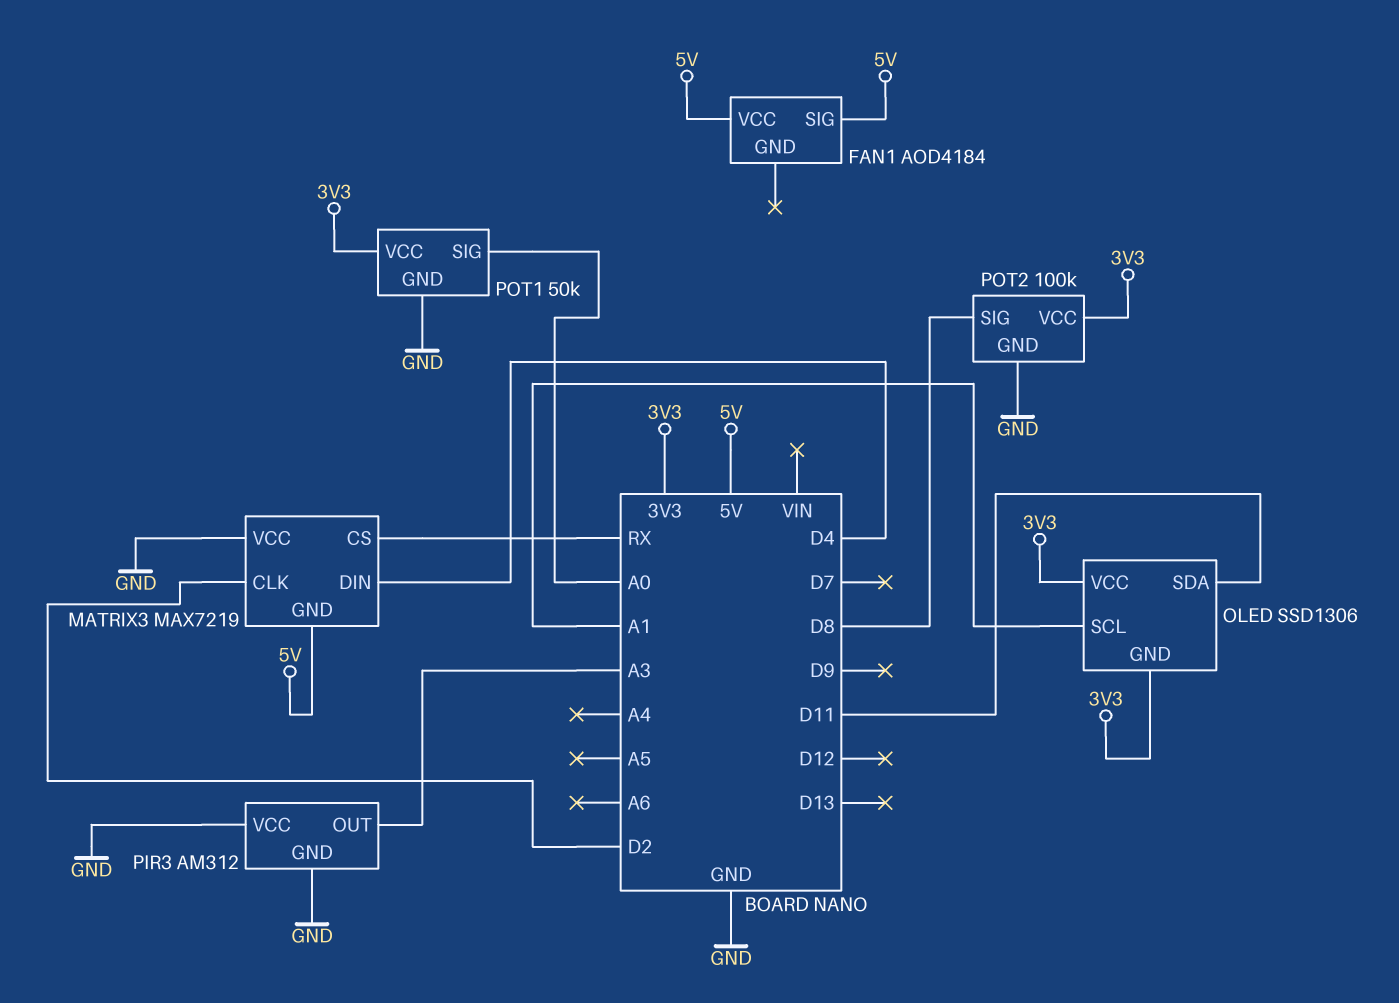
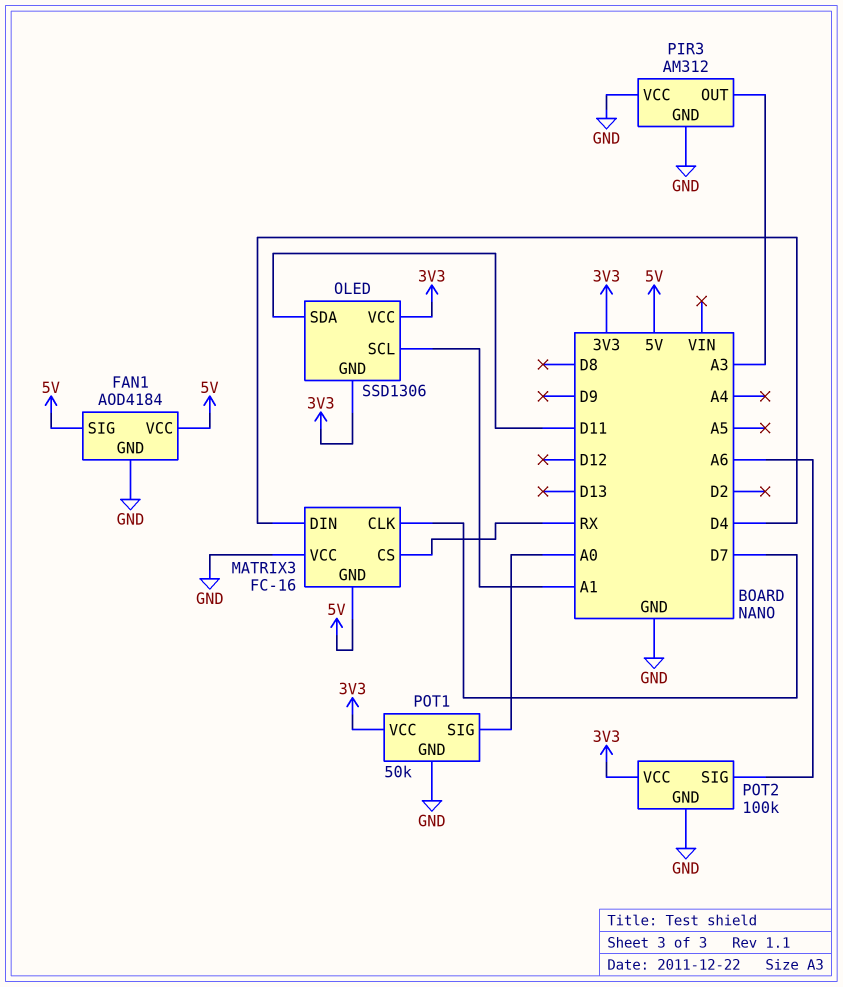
FAN1 pin GND: none -> GND
MATRIX3: MAX7219 -> FC-16
MATRIX3 pin CLK: D2 -> D7
POT2 pin SIG: D8 -> A6

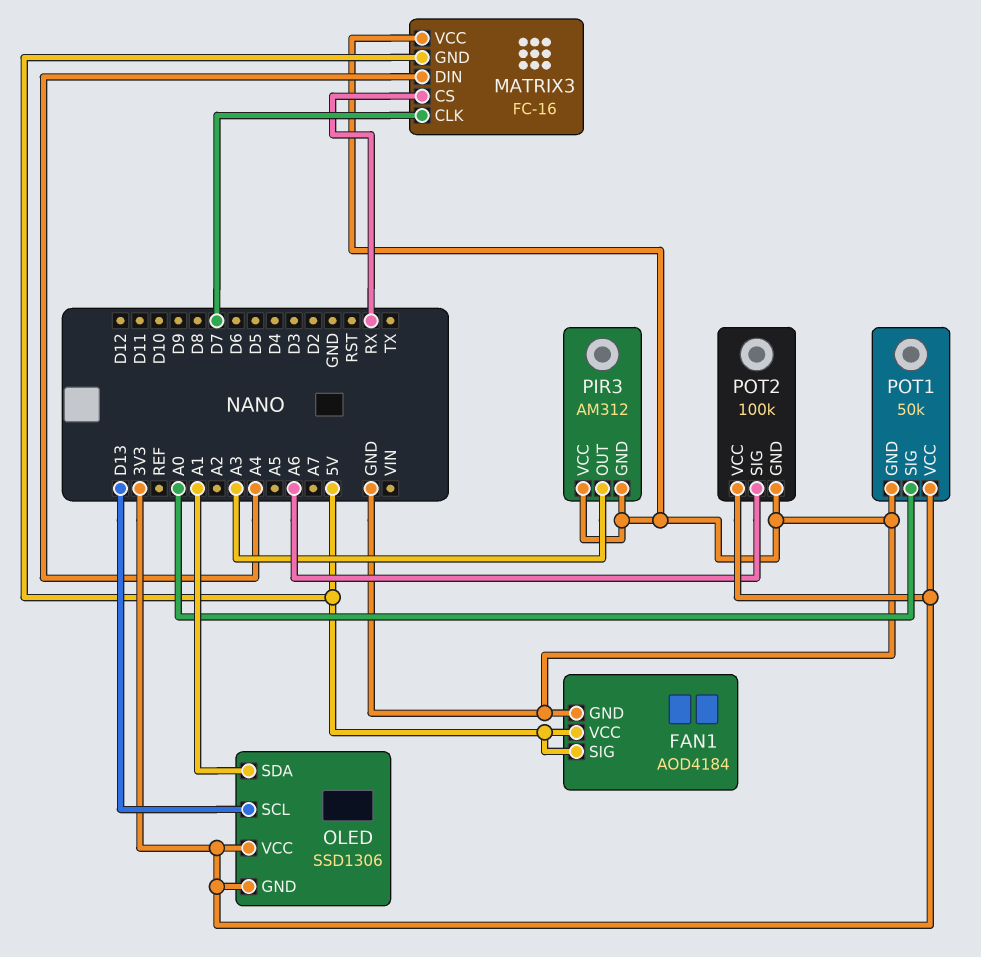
MATRIX3 pin DIN: D4 -> A4
OLED pin SCL: A1 -> D13
OLED pin SDA: D11 -> A1

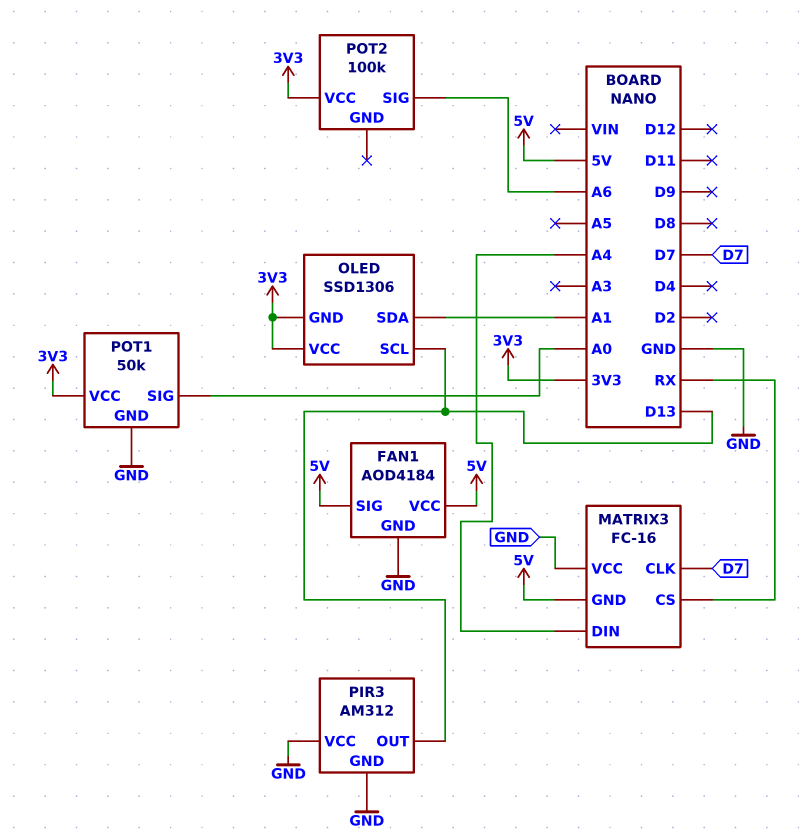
PIR3 pin OUT: A3 -> D13
POT2 pin GND: GND -> none

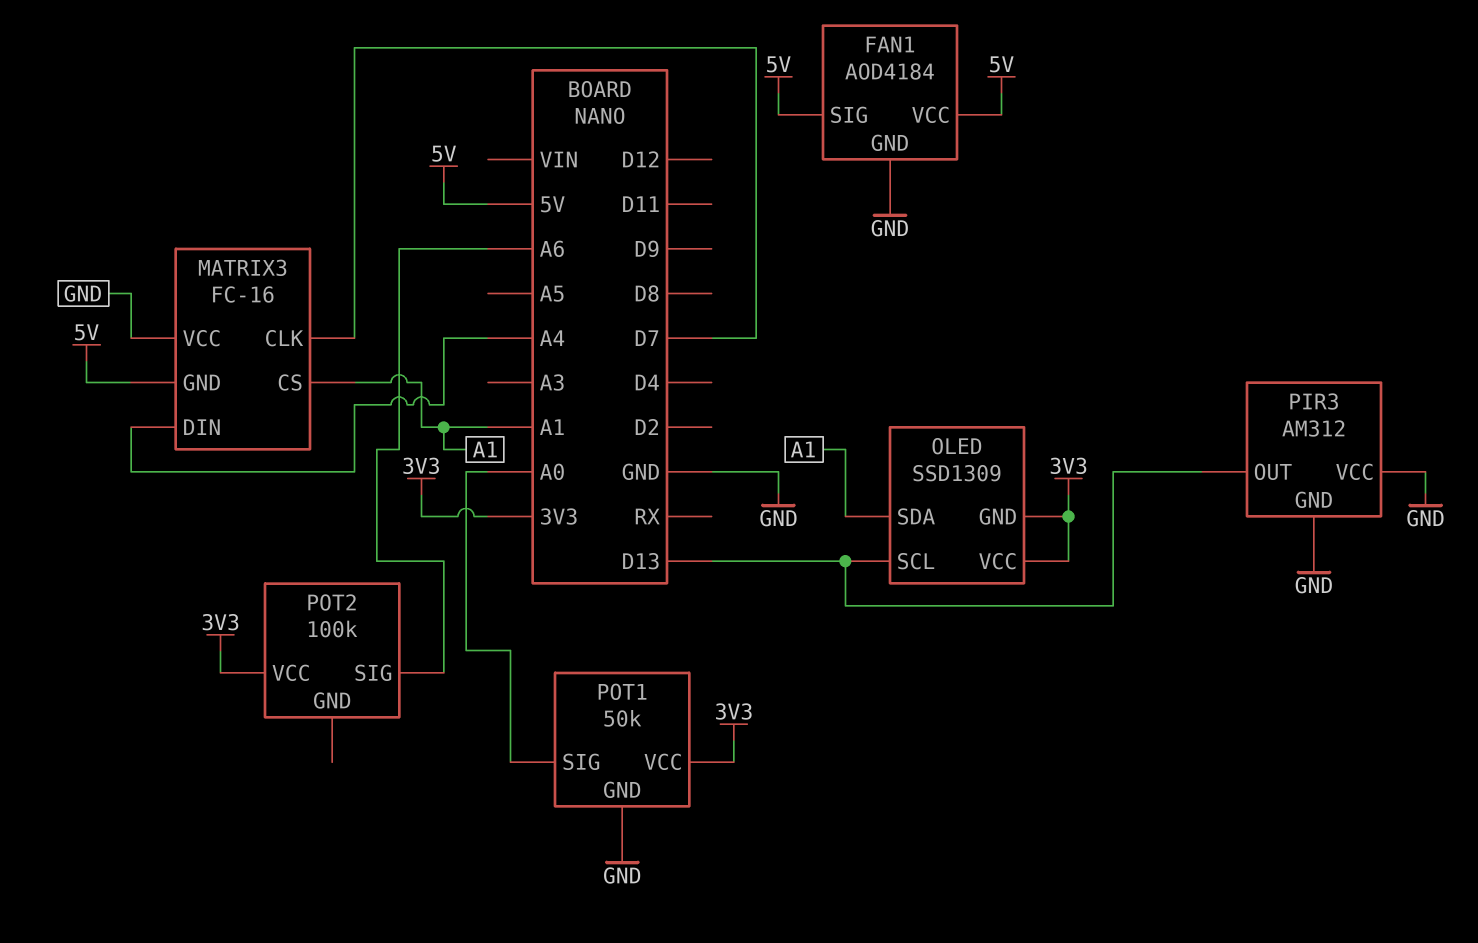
MATRIX3 pin CS: RX -> A1
OLED: SSD1306 -> SSD1309

